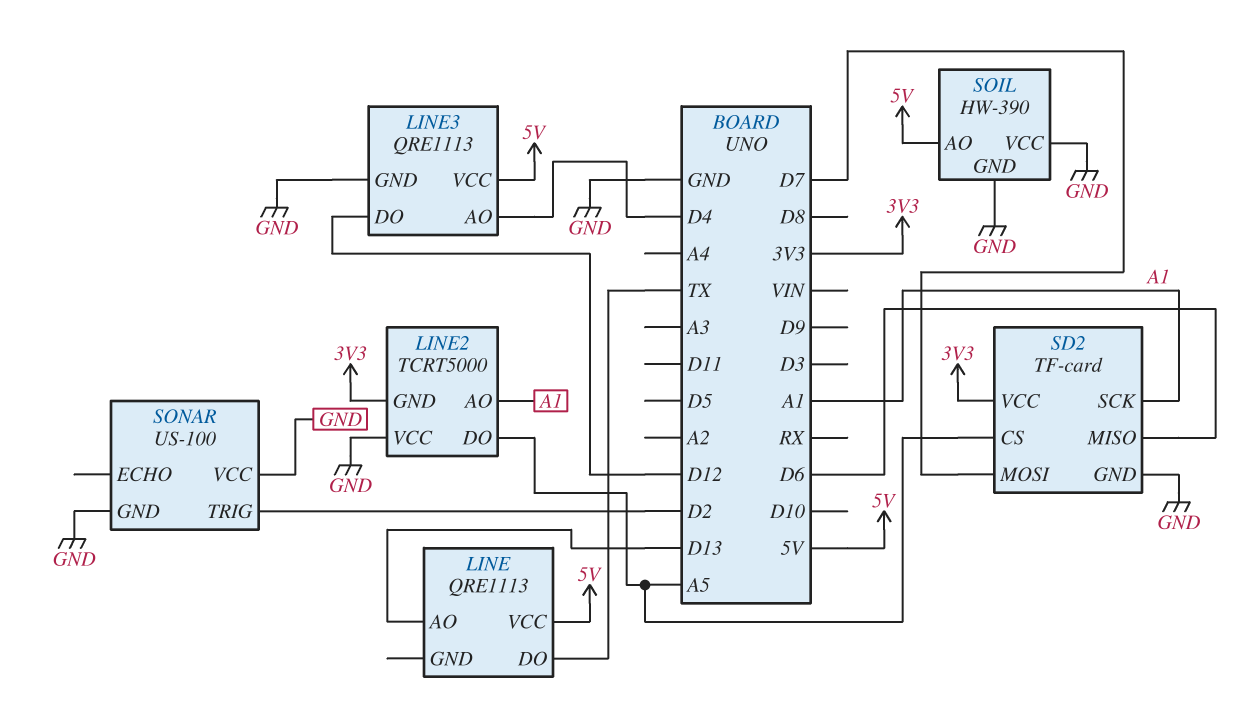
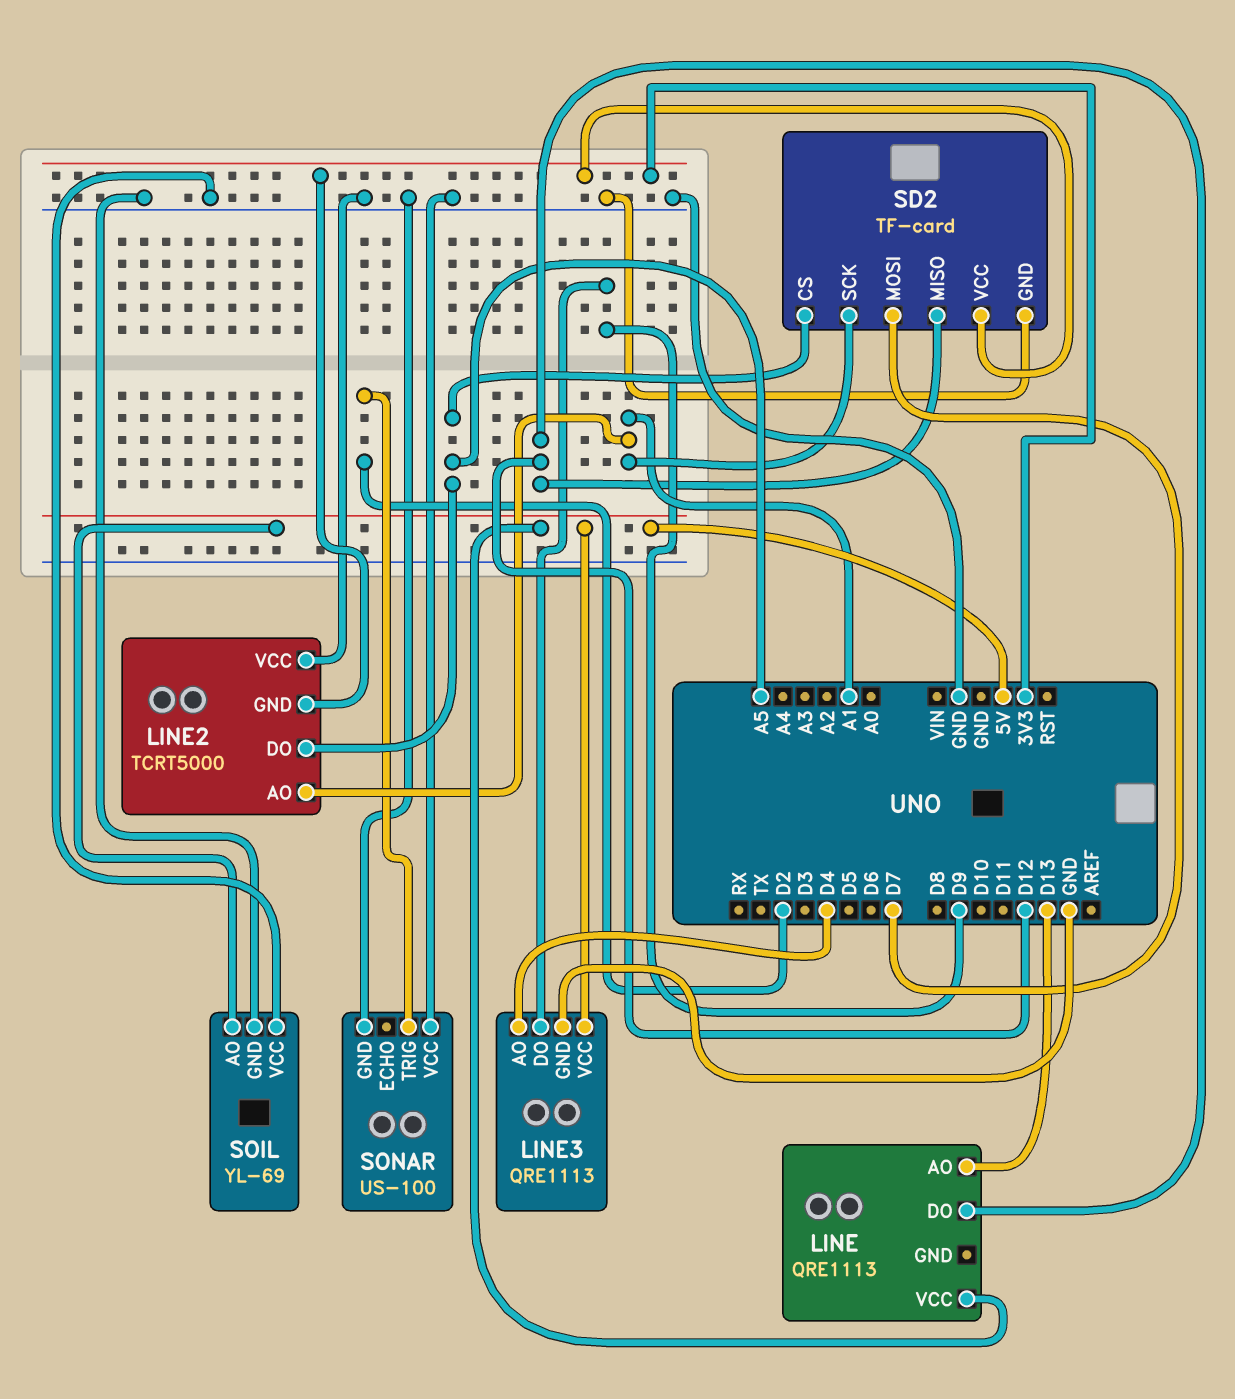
LINE pin DO: TX -> D12
LINE3 pin DO: D12 -> D9
SD2 pin MISO: D6 -> D12
SOIL: HW-390 -> YL-69

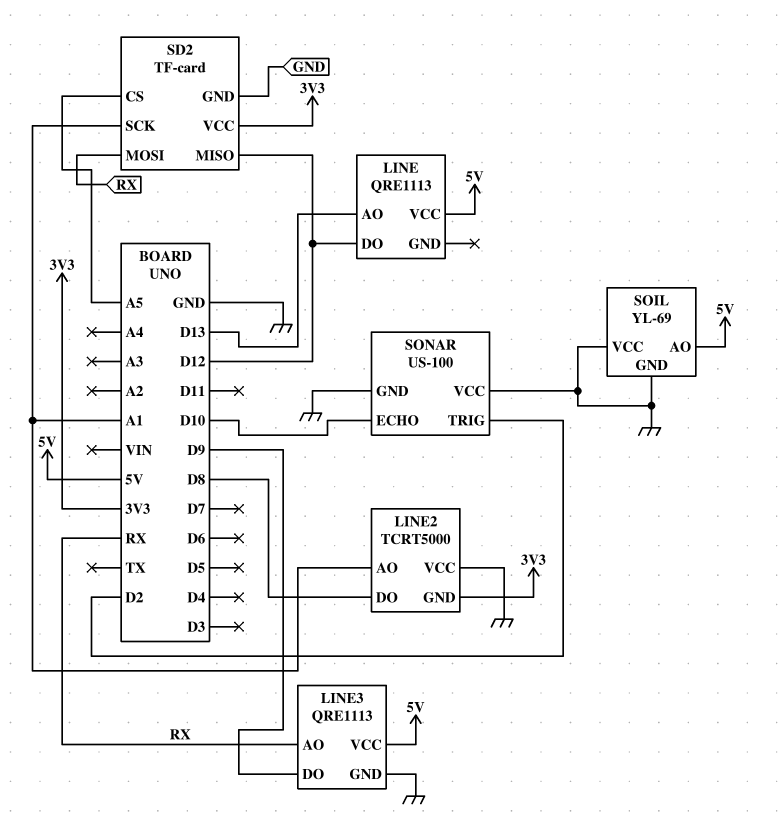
LINE2 pin DO: A5 -> D8
LINE3 pin AO: D4 -> RX
SD2 pin MOSI: D7 -> RX
SONAR pin ECHO: none -> D10

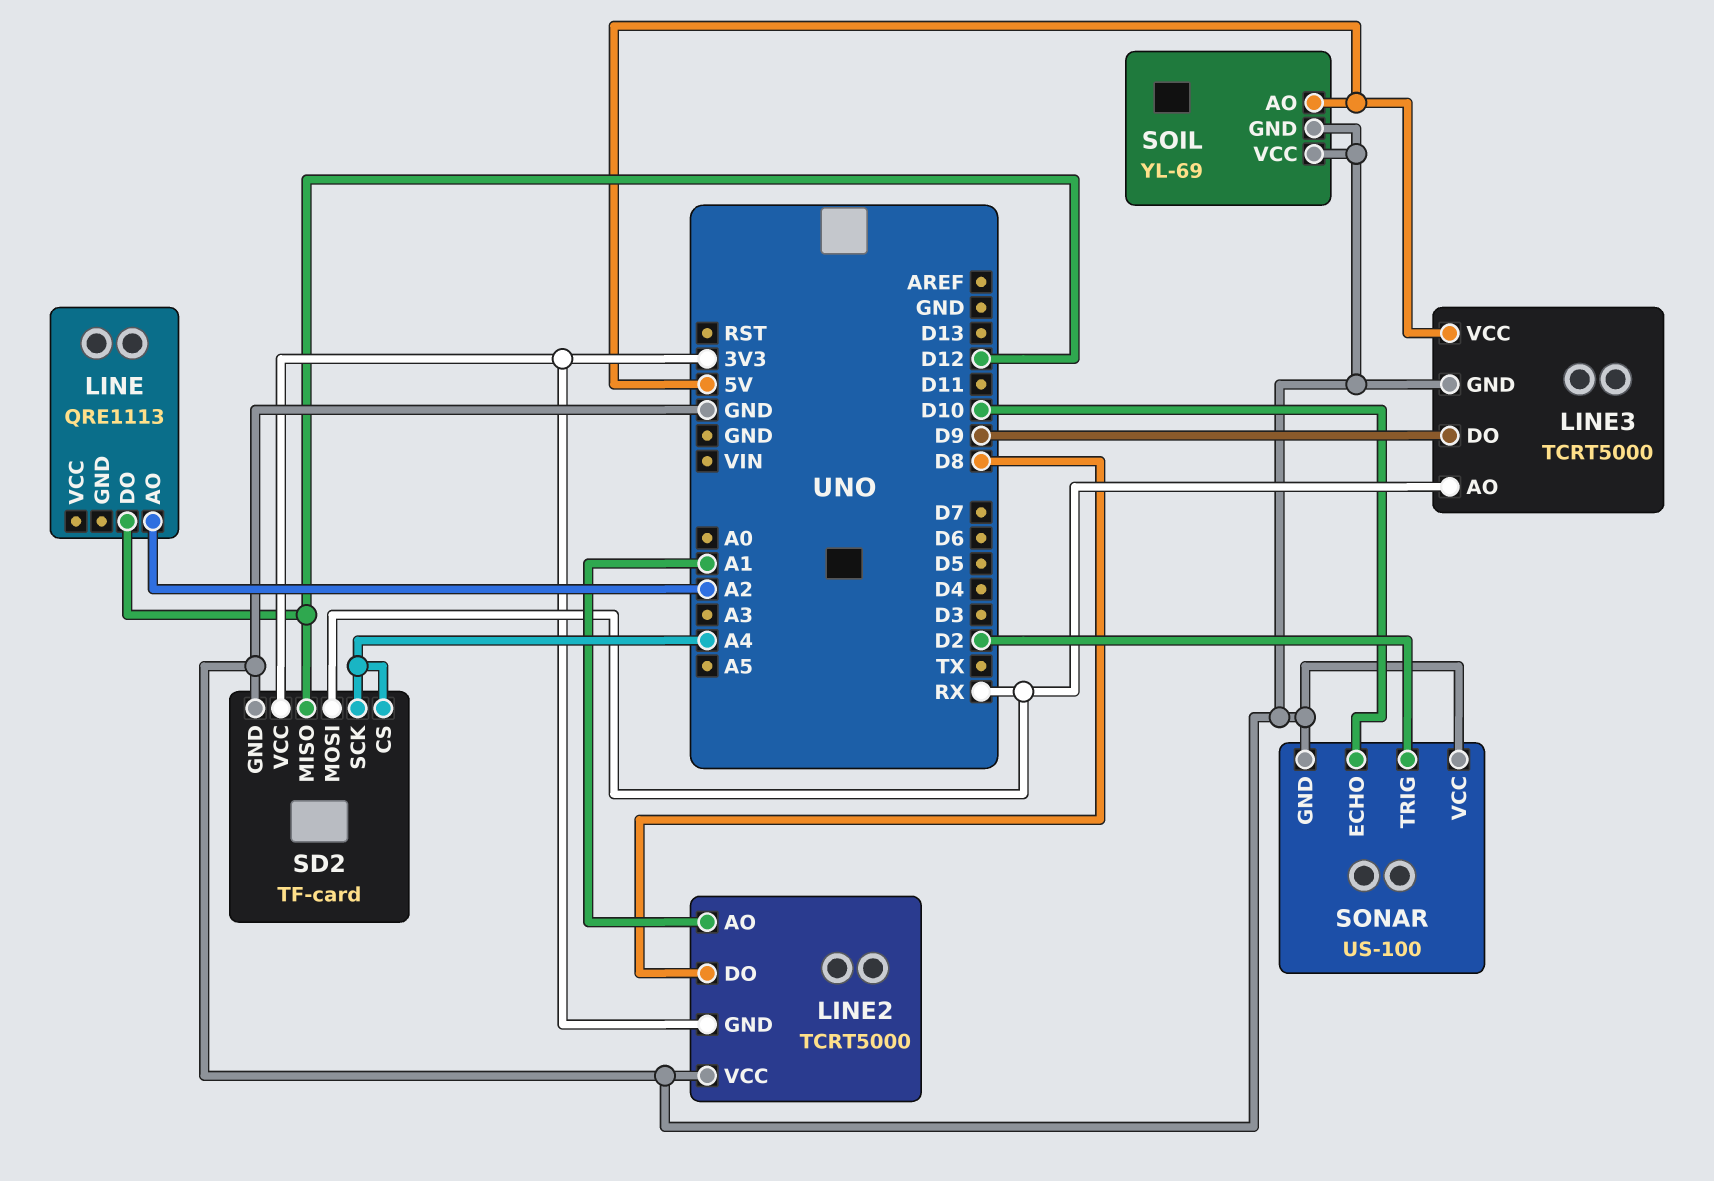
LINE pin AO: D13 -> A2
LINE pin VCC: 5V -> none
LINE3: QRE1113 -> TCRT5000
SD2 pin CS: A5 -> A4
SD2 pin SCK: A1 -> A4

